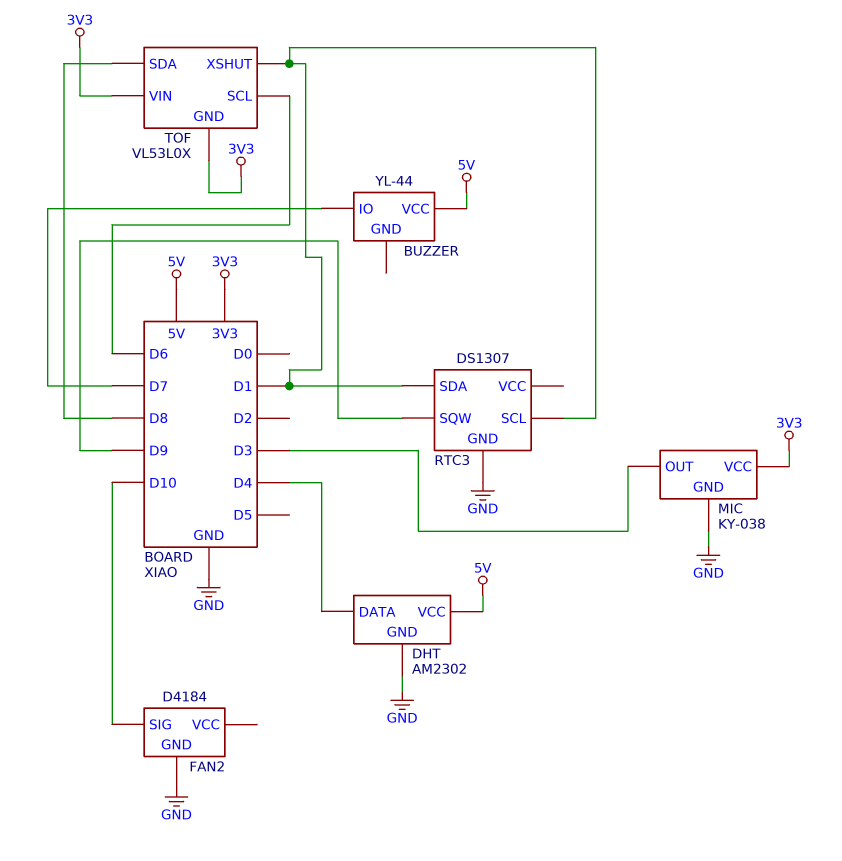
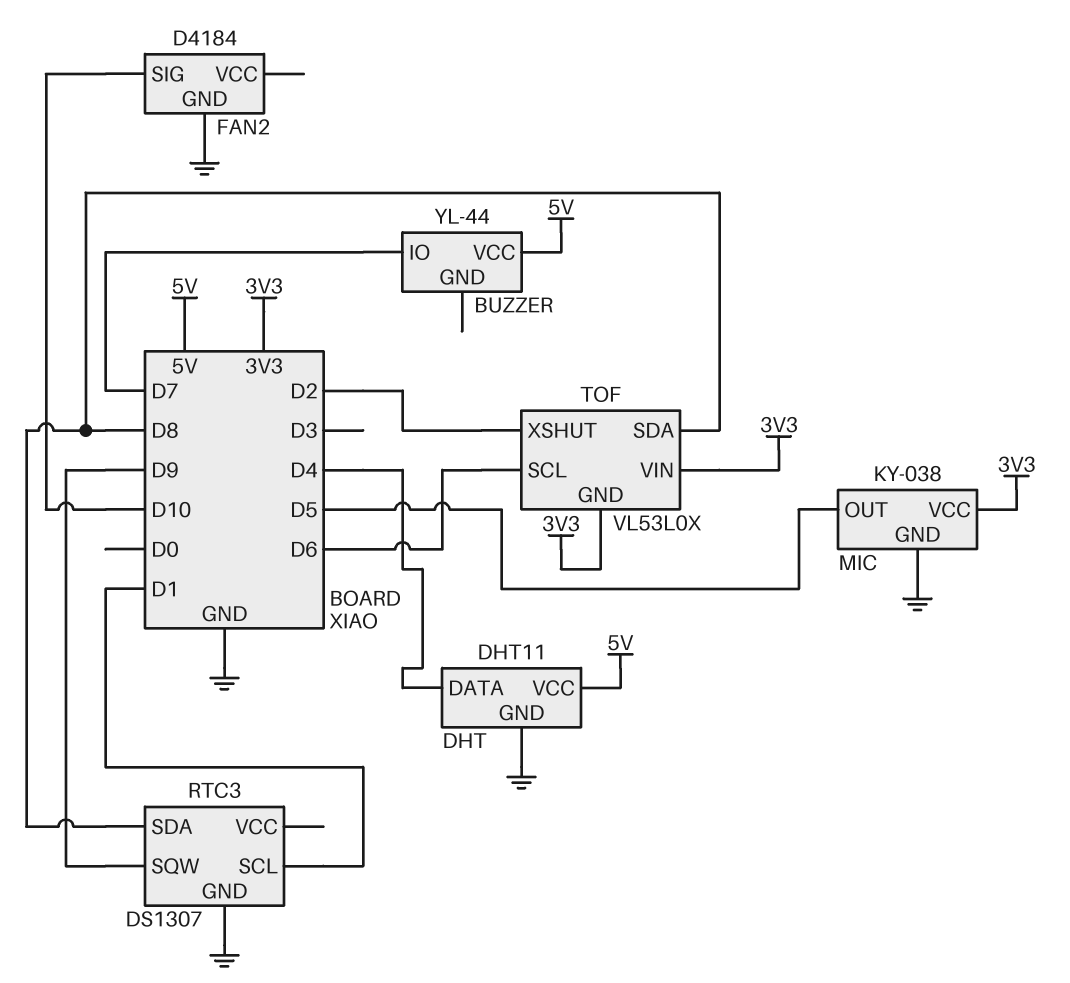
DHT: AM2302 -> DHT11
MIC pin OUT: D3 -> D5
RTC3 pin SDA: D1 -> D8
TOF pin XSHUT: D1 -> D2

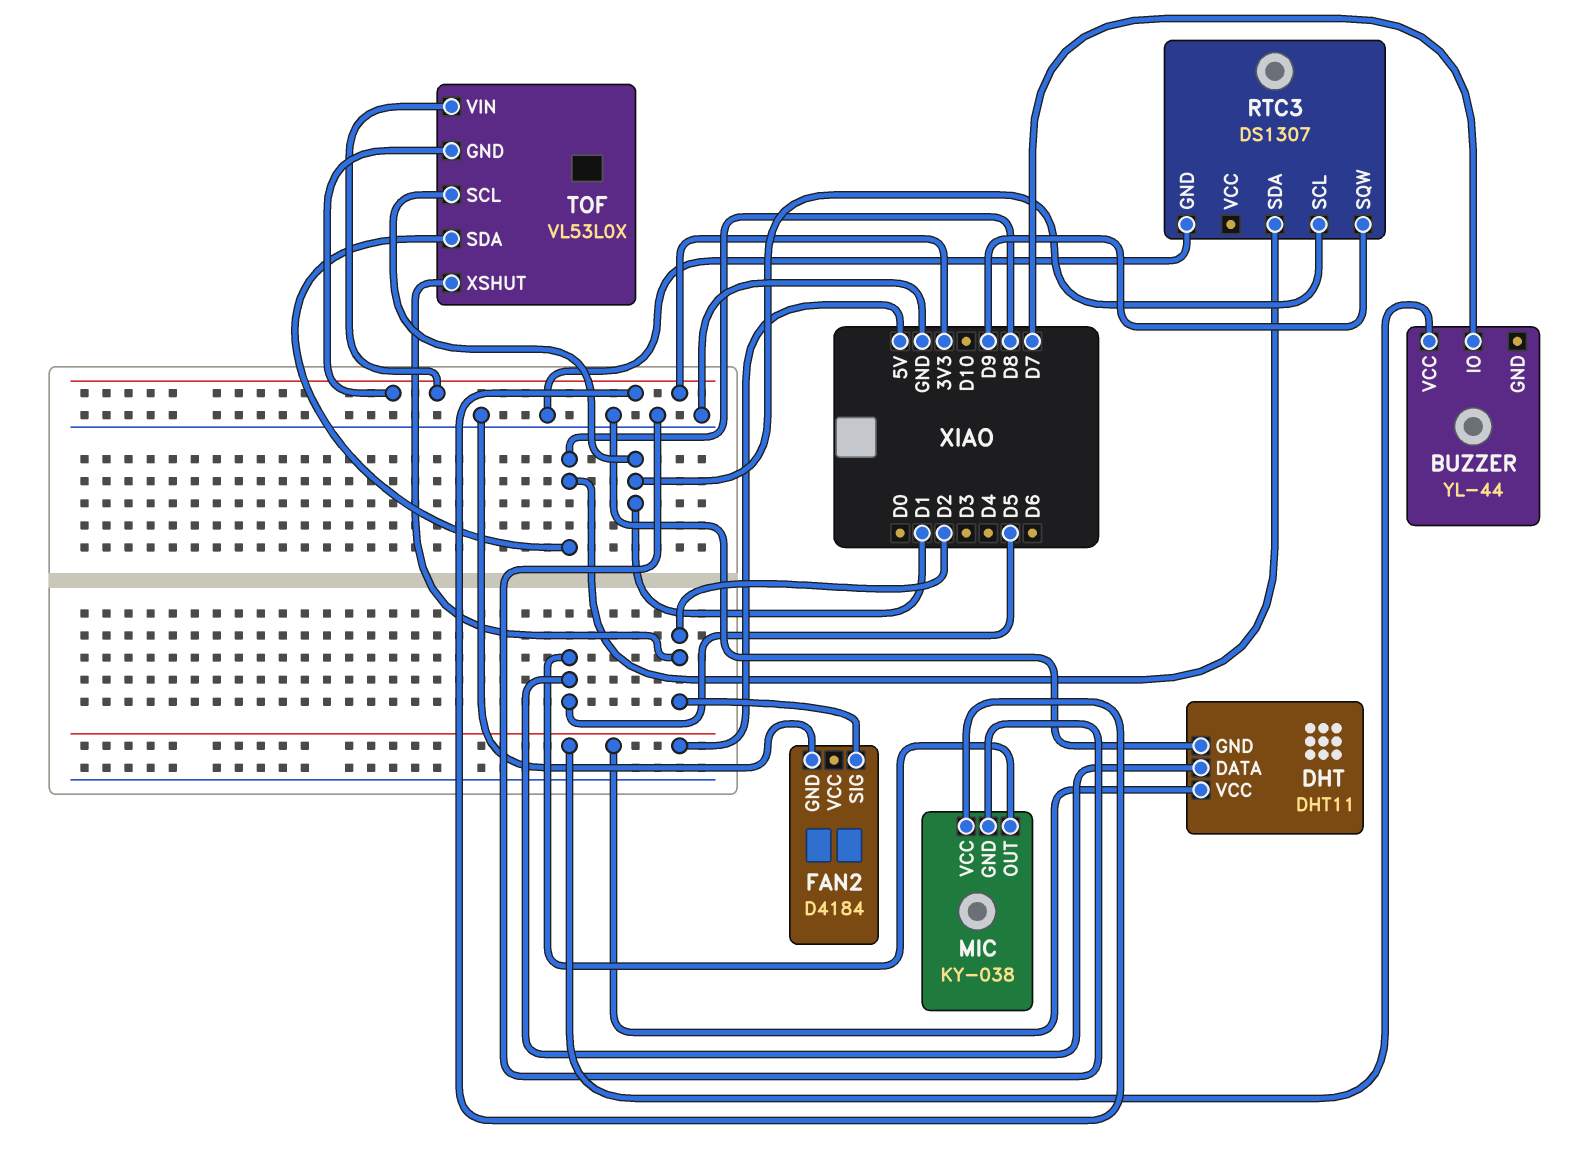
DHT pin DATA: D4 -> D5
FAN2 pin SIG: D10 -> D2
TOF pin SCL: D6 -> D1

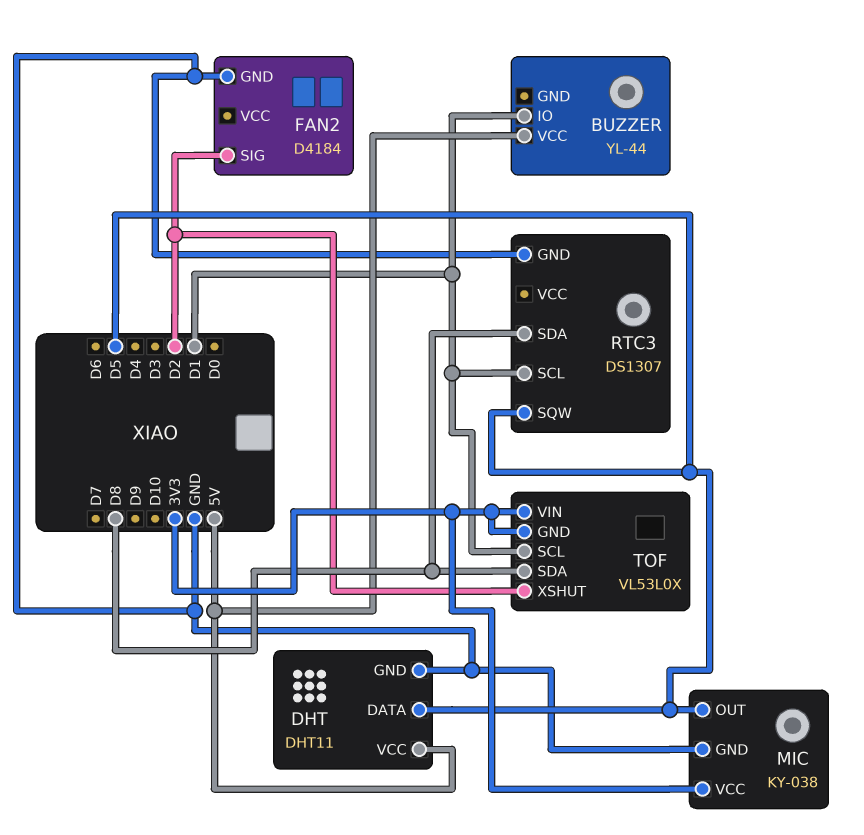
BUZZER pin IO: D7 -> D1
RTC3 pin SQW: D9 -> D5

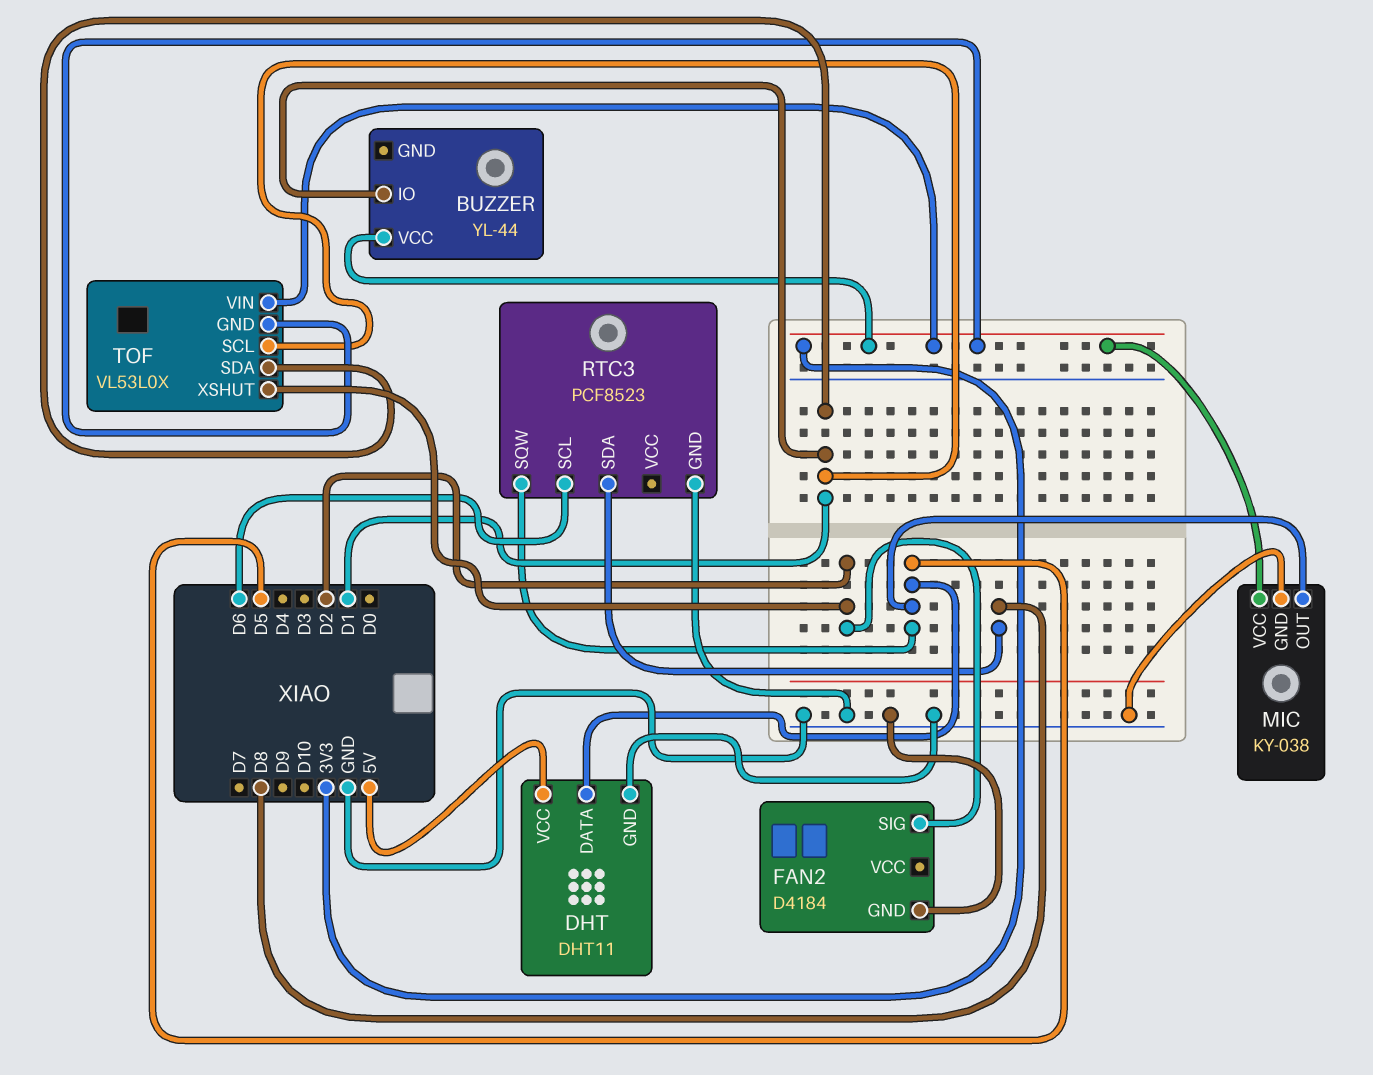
BUZZER pin VCC: 5V -> 3V3
RTC3: DS1307 -> PCF8523
RTC3 pin SCL: D1 -> D6
TOF pin SDA: D8 -> D1

